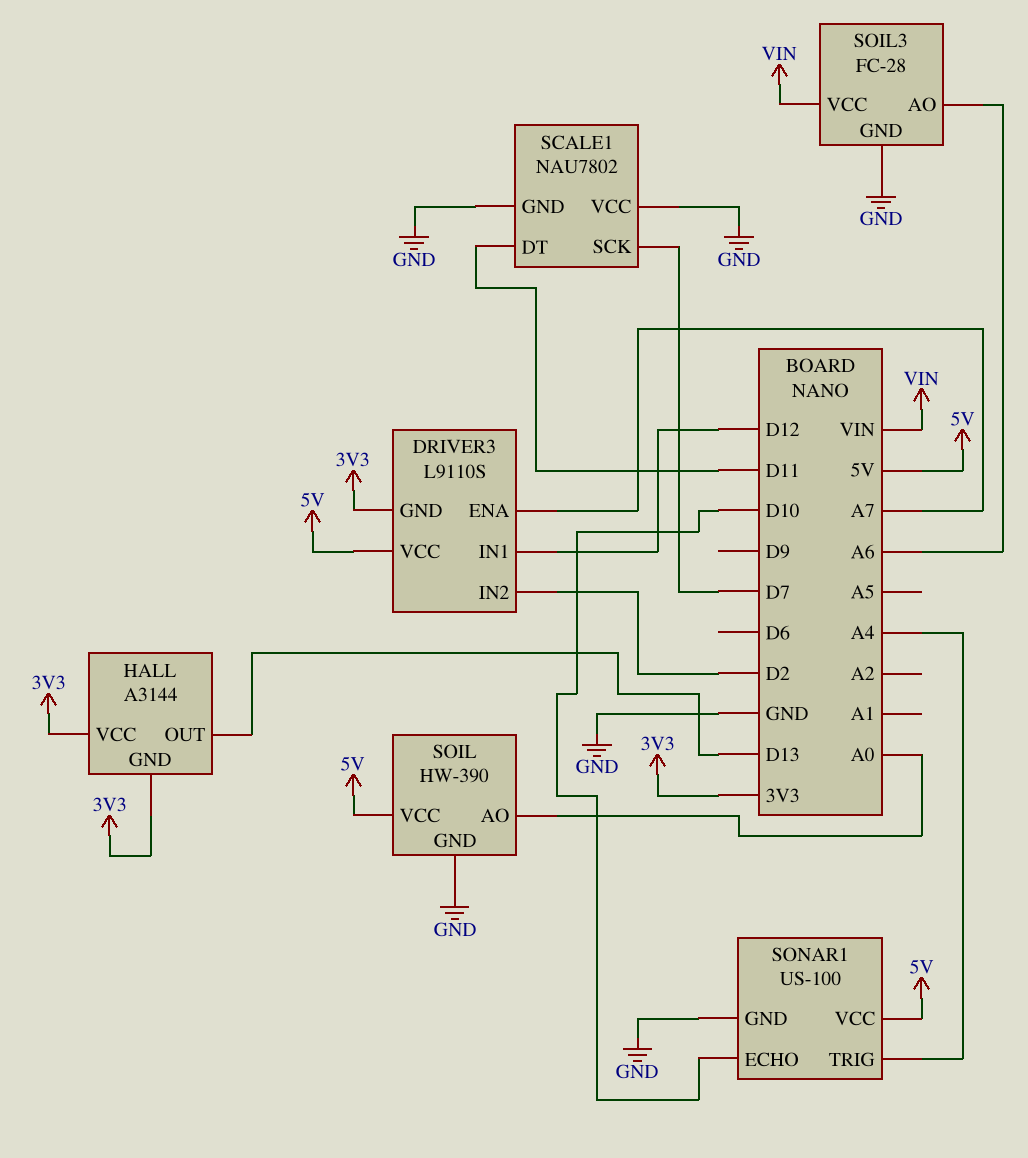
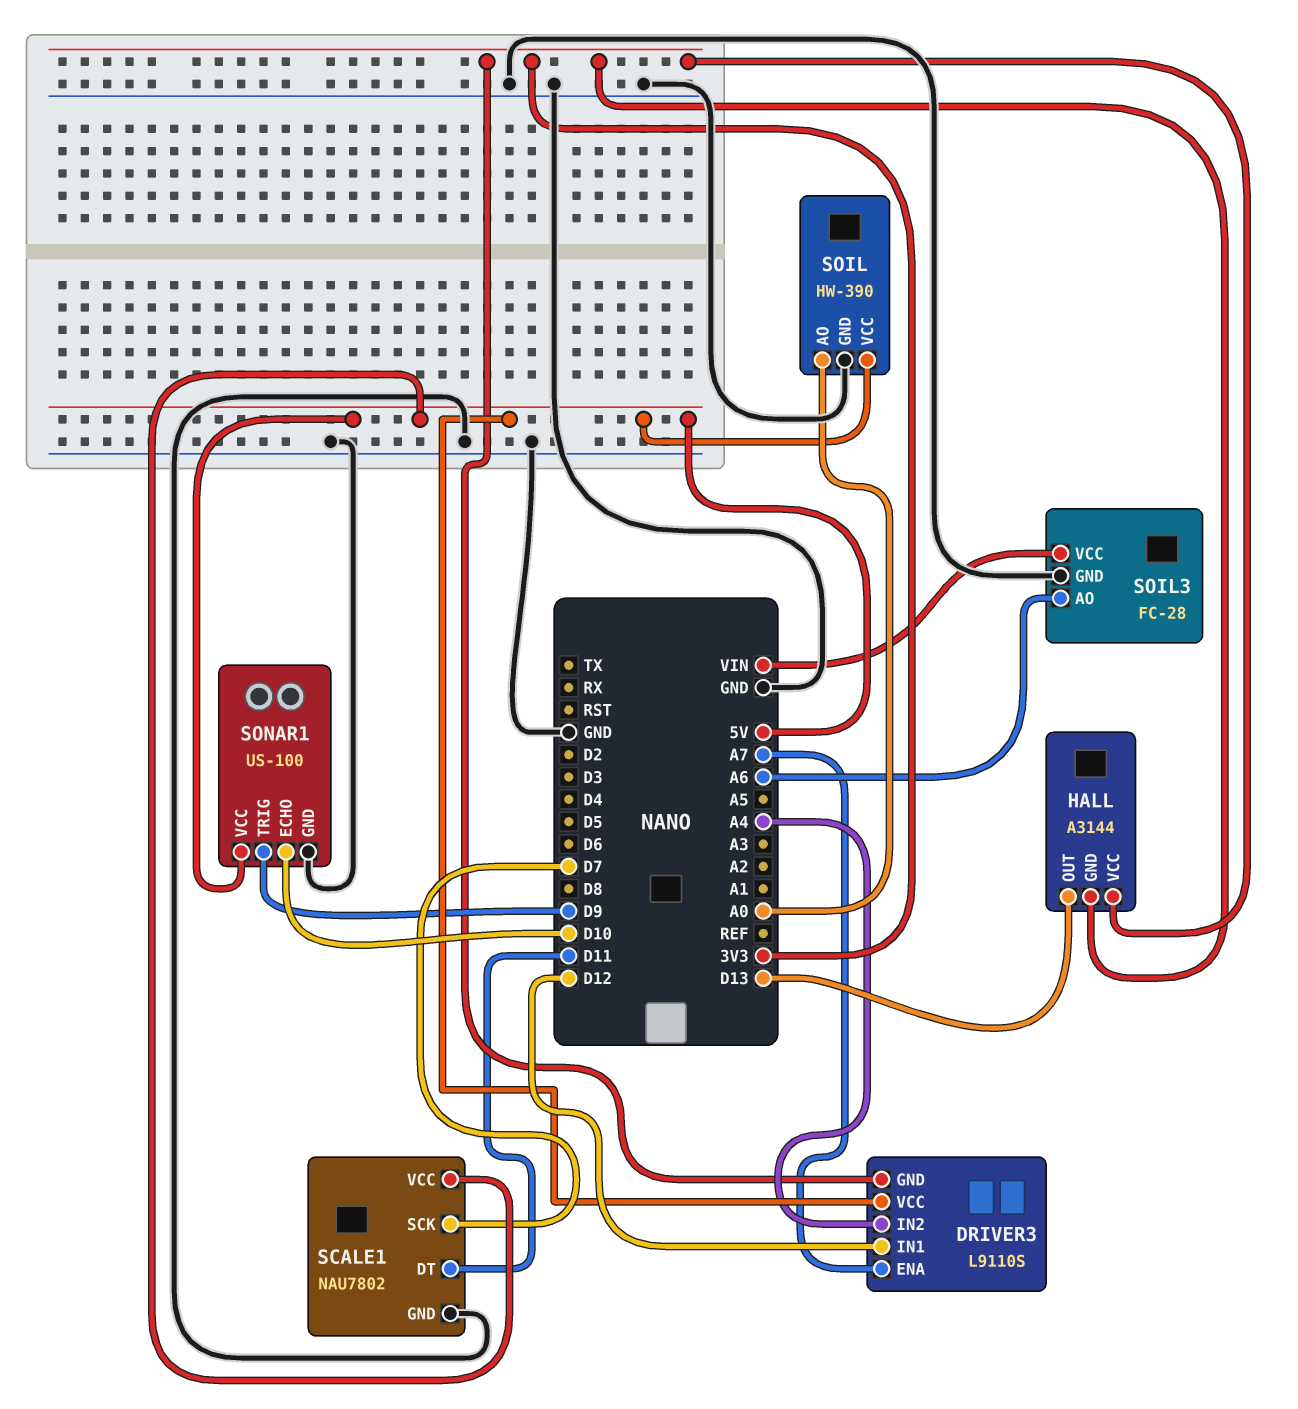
DRIVER3 pin IN2: D2 -> A4
SCALE1 pin VCC: GND -> 5V
SONAR1 pin TRIG: A4 -> D9

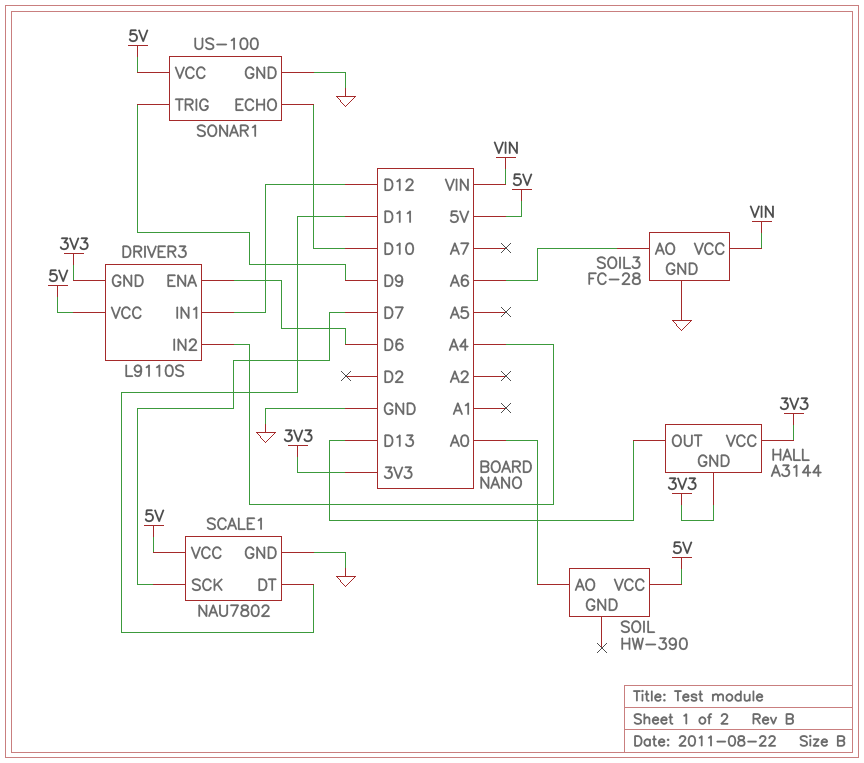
DRIVER3 pin ENA: A7 -> D6
SOIL pin GND: GND -> none

